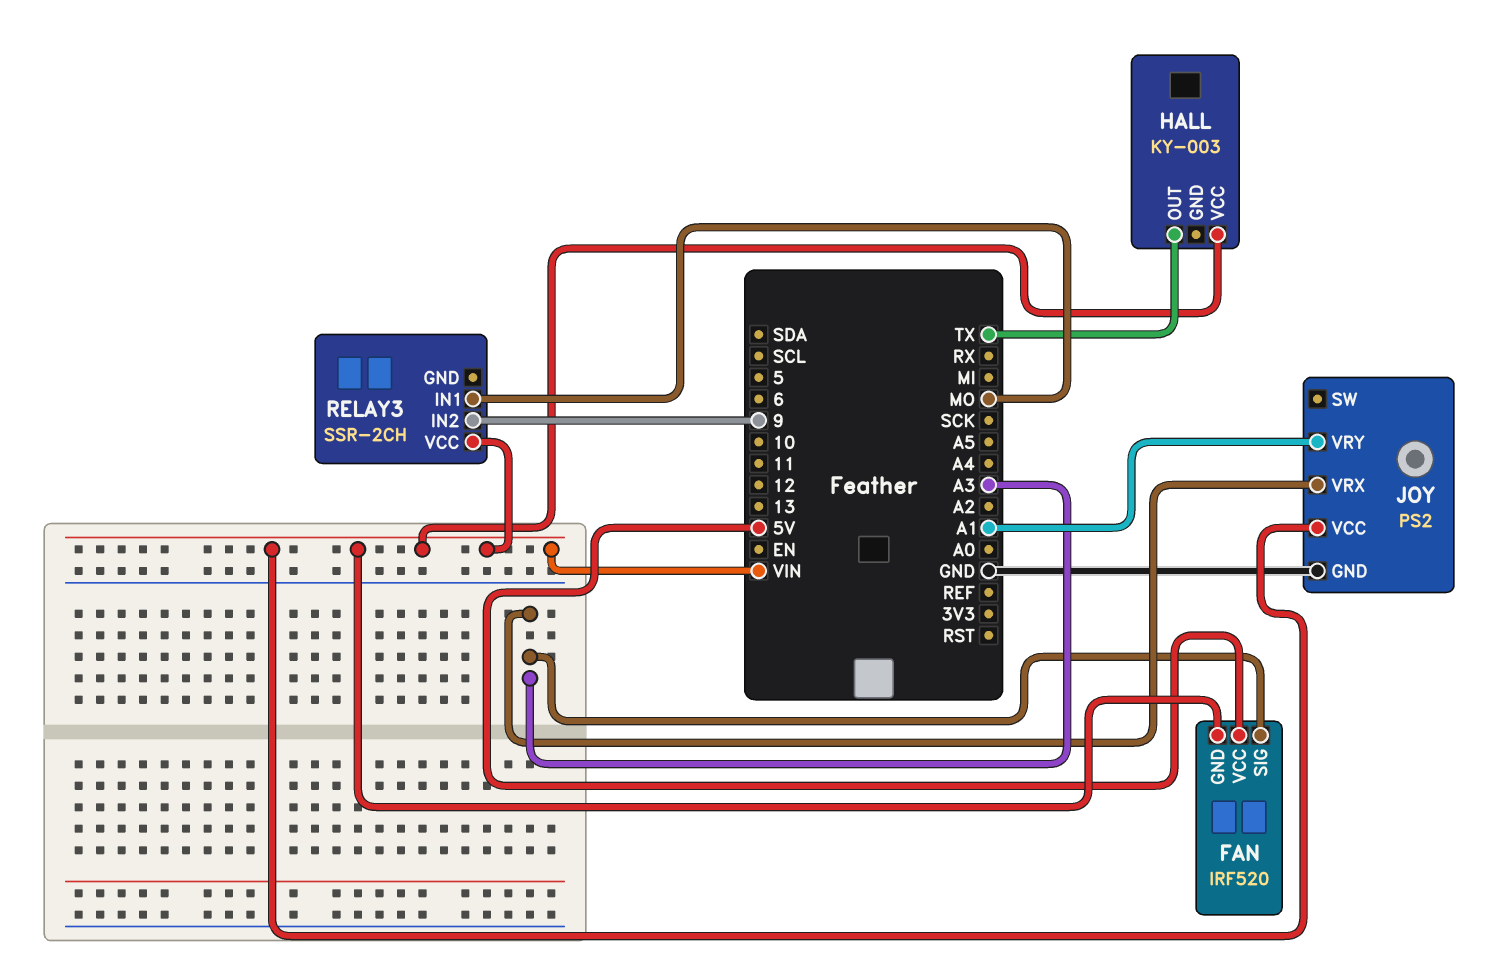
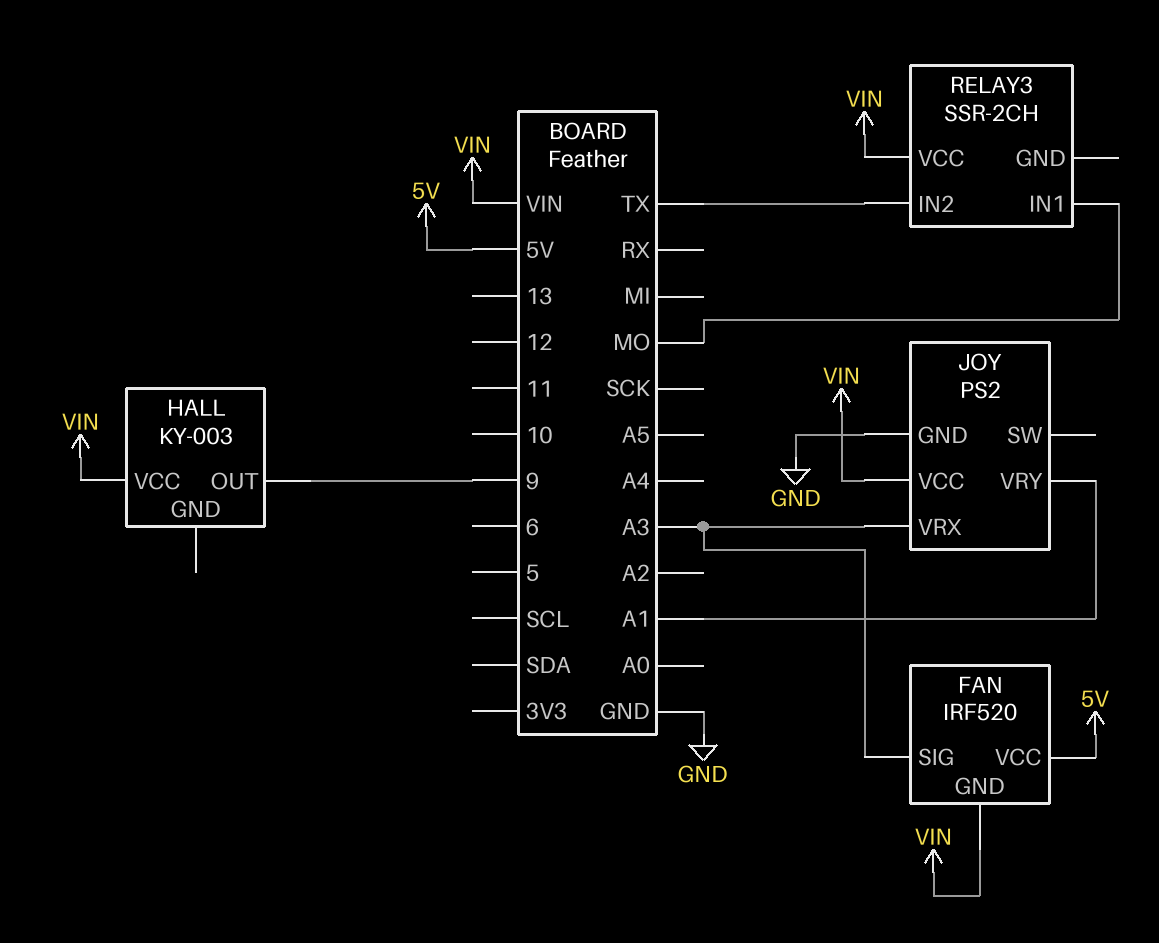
HALL pin OUT: TX -> 9
RELAY3 pin IN2: 9 -> TX

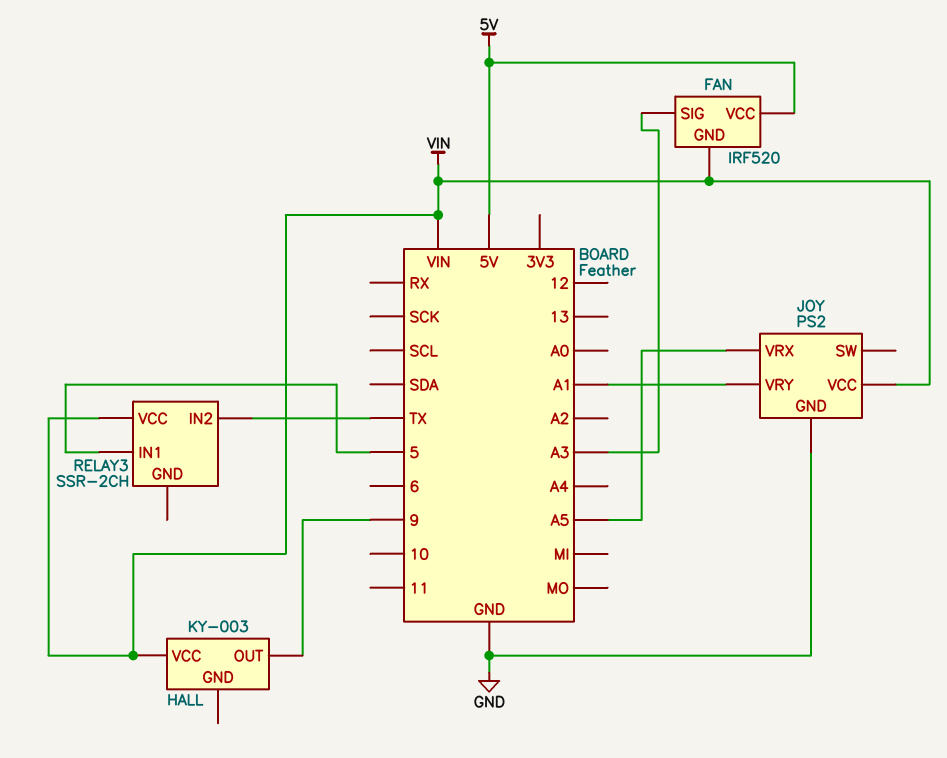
JOY pin VRX: A3 -> A5
RELAY3 pin IN1: MO -> 5

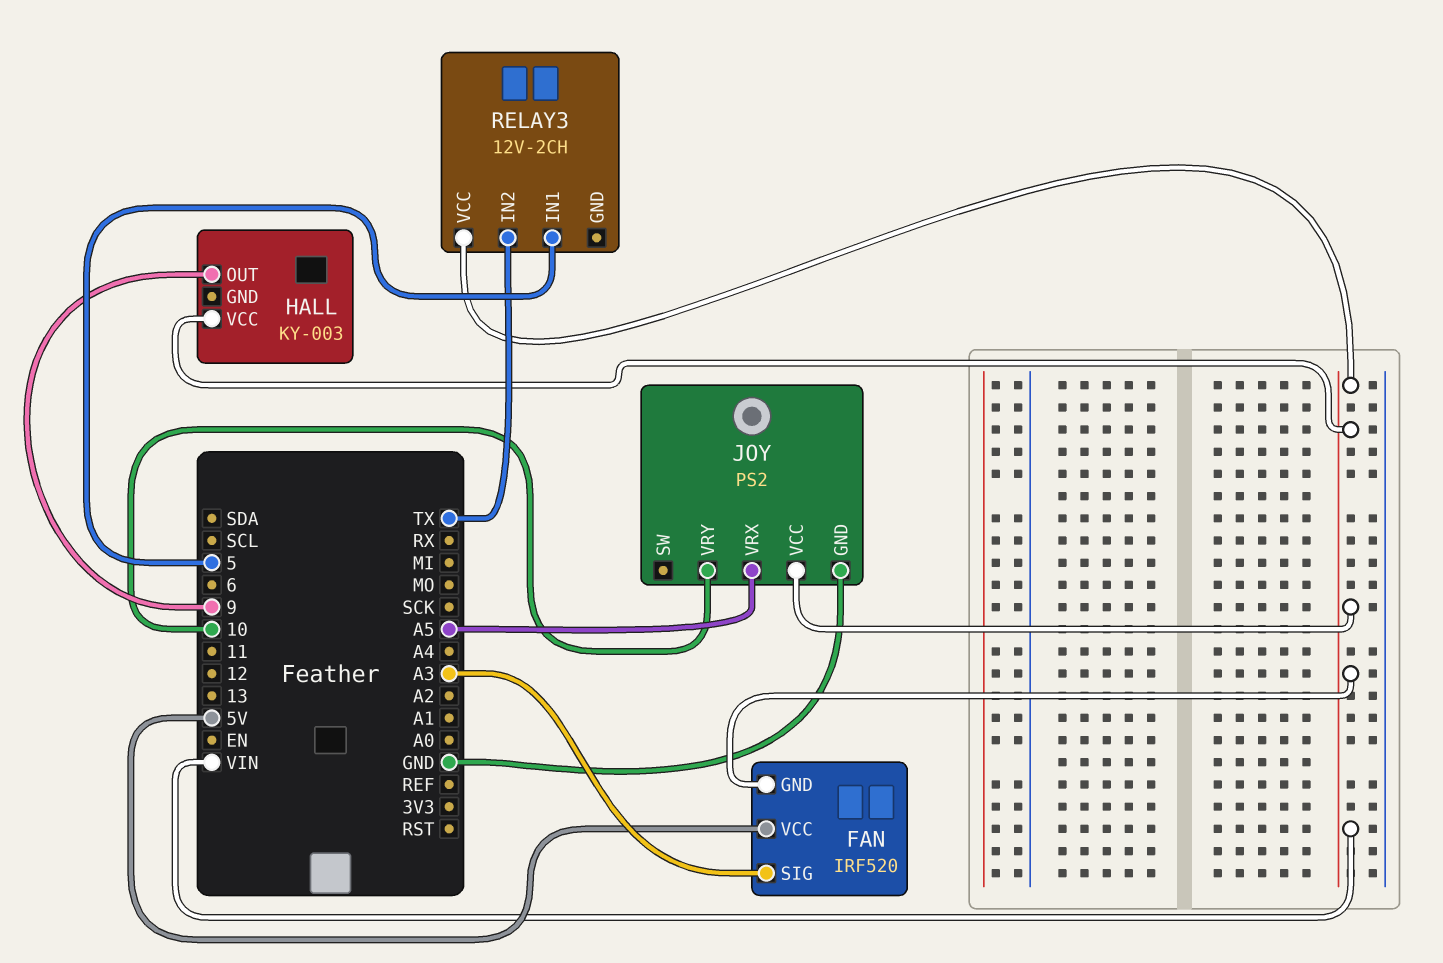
JOY pin VRY: A1 -> 10
RELAY3: SSR-2CH -> 12V-2CH

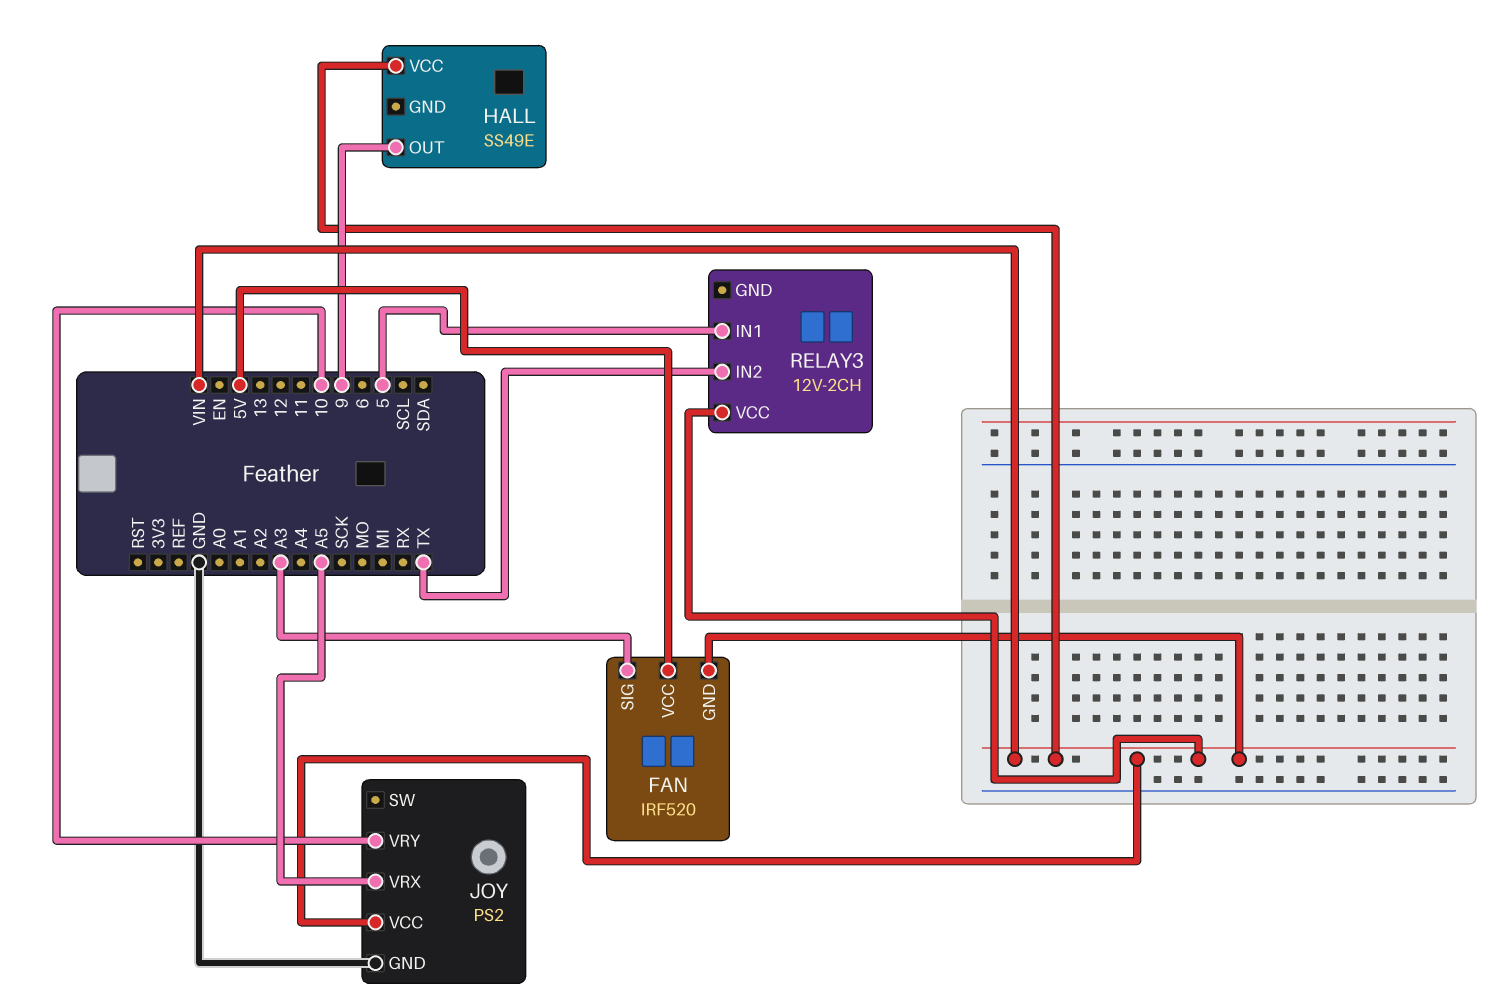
HALL: KY-003 -> SS49E

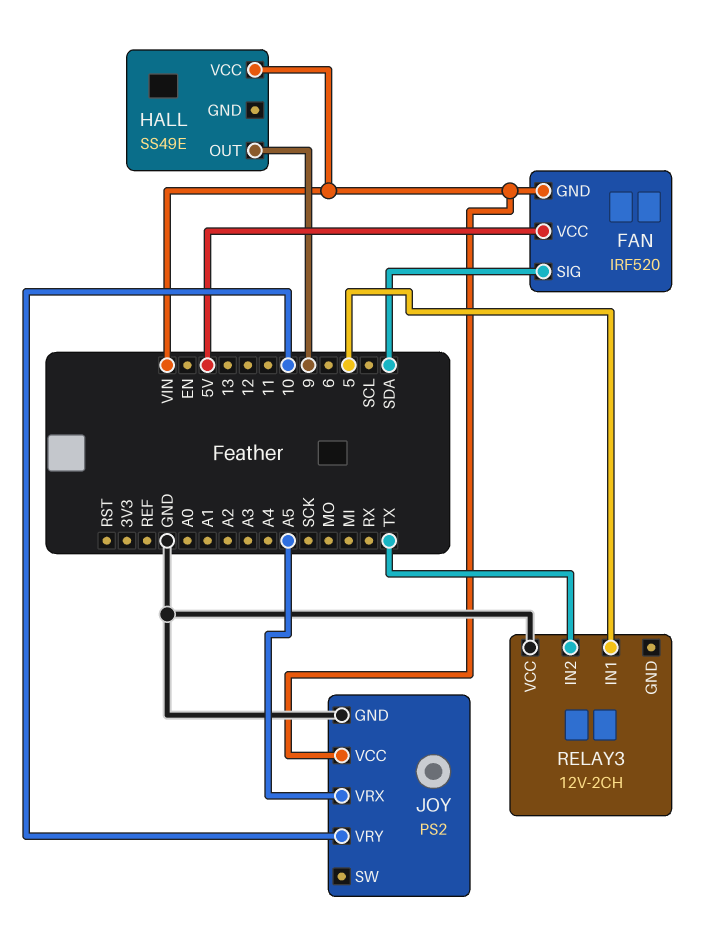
FAN pin SIG: A3 -> SDA
RELAY3 pin VCC: VIN -> GND

